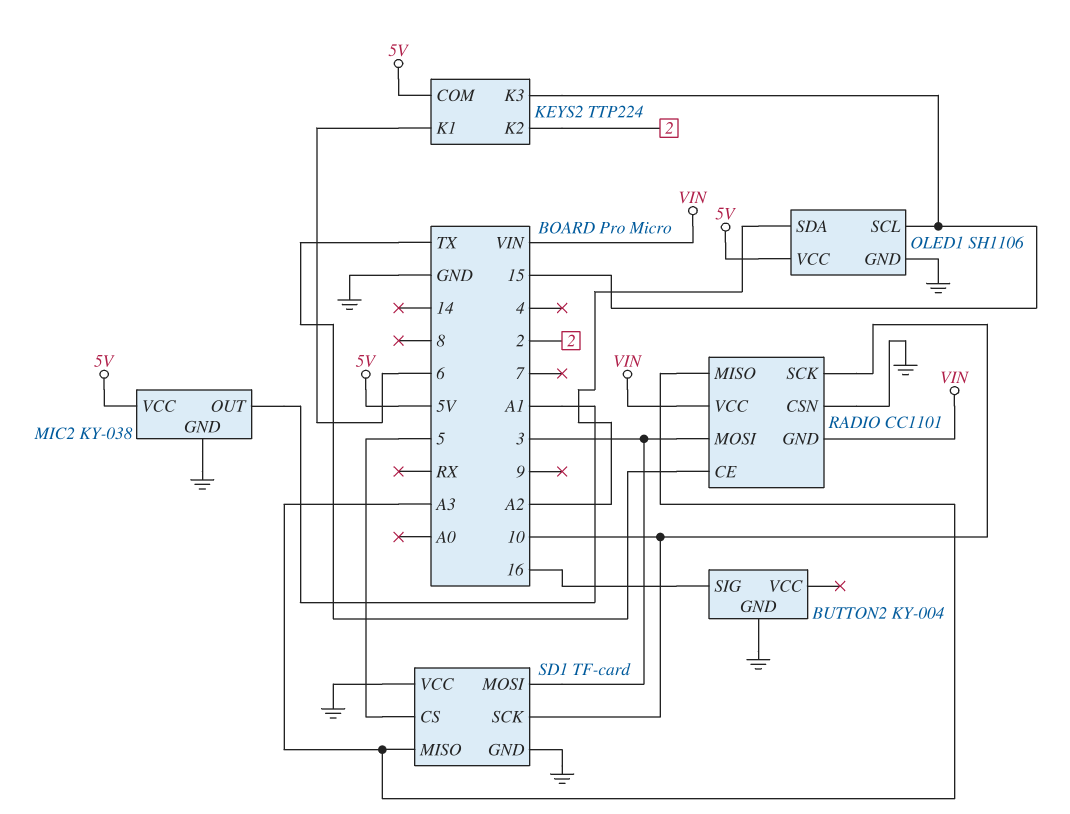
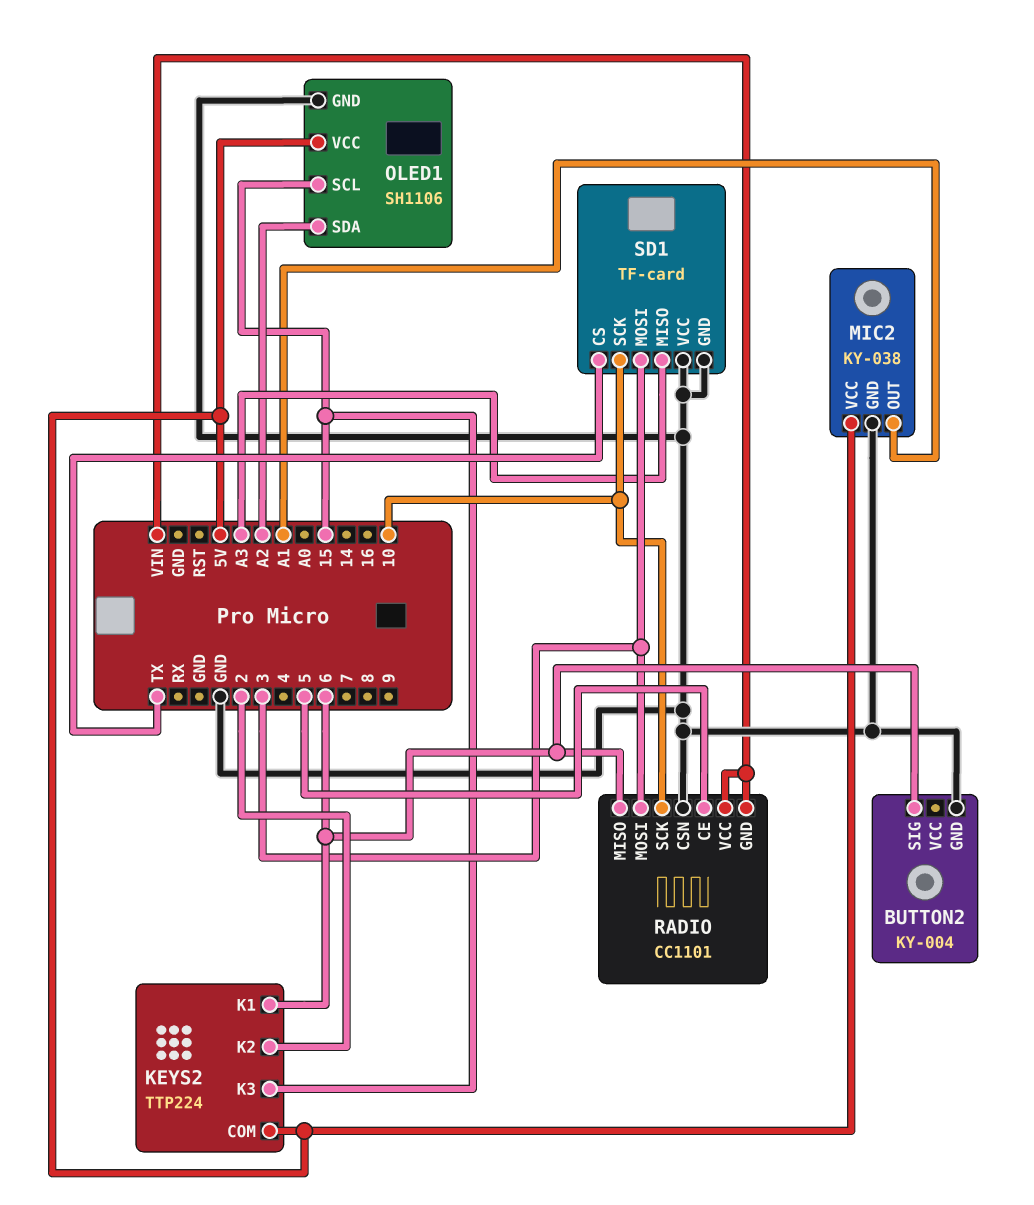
BUTTON2 pin SIG: 16 -> 6
RADIO pin CE: TX -> 5
RADIO pin MISO: A3 -> 6
SD1 pin CS: 5 -> TX

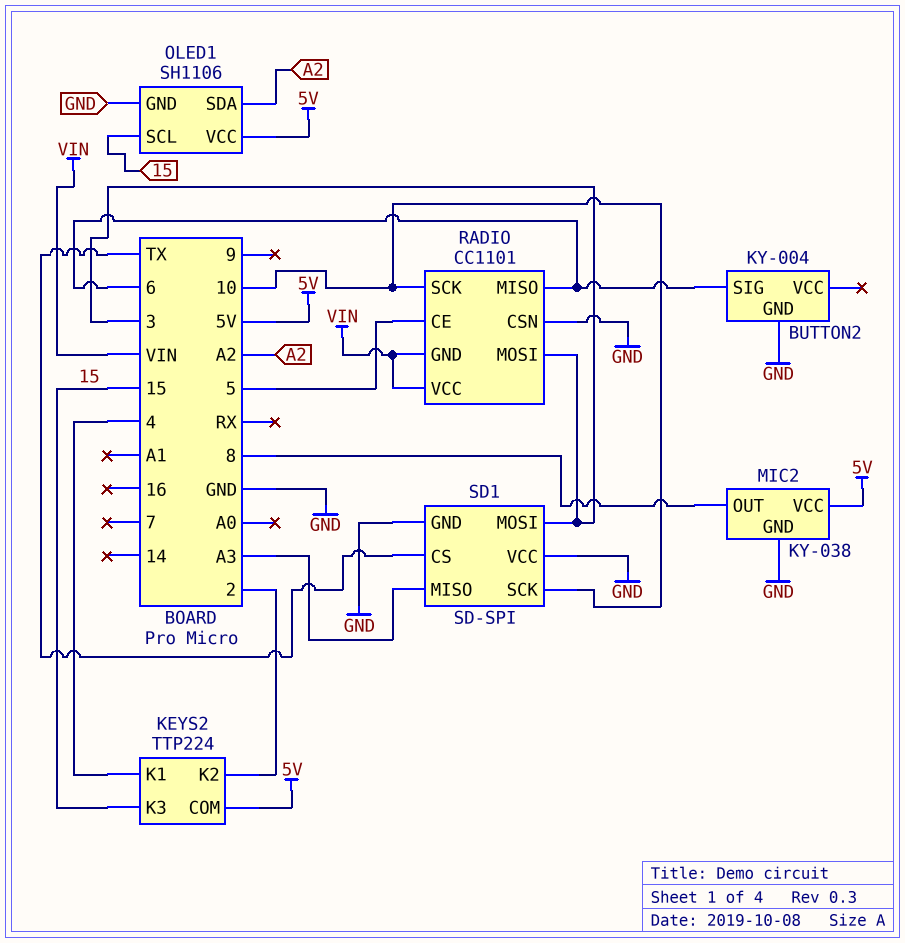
KEYS2 pin K1: 6 -> 4
MIC2 pin OUT: A1 -> 8
SD1: TF-card -> SD-SPI

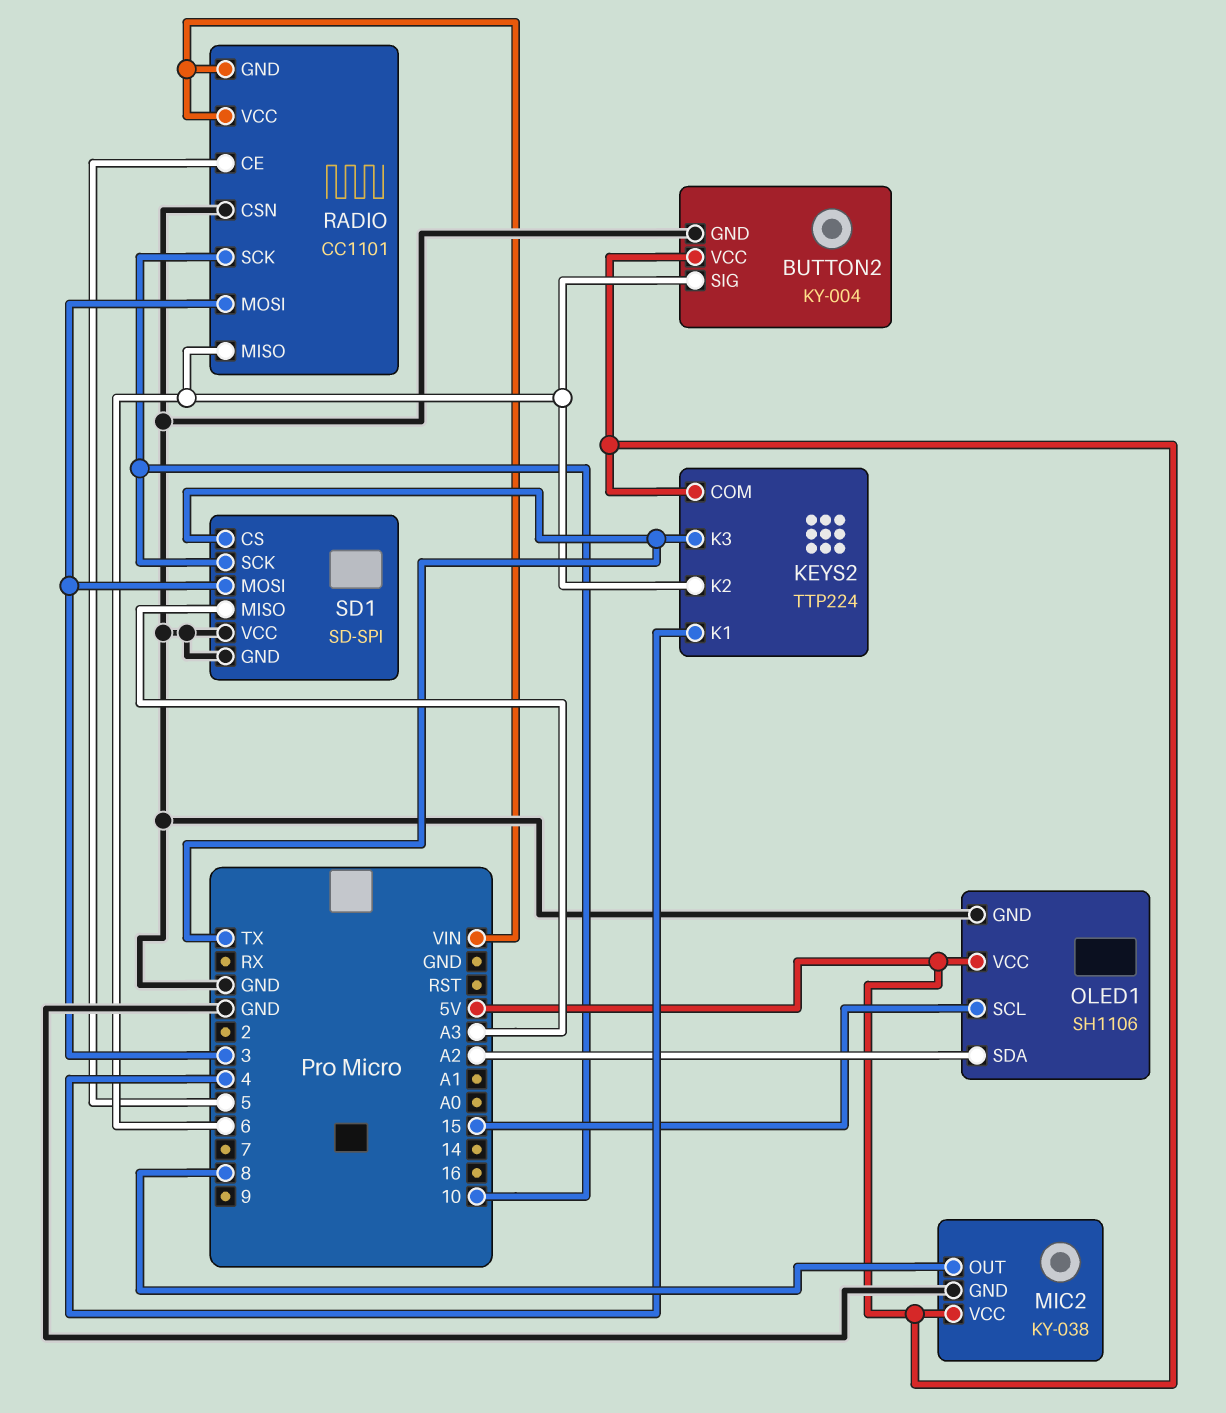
BUTTON2 pin VCC: none -> 5V
KEYS2 pin K2: 2 -> 6
KEYS2 pin K3: 15 -> TX

